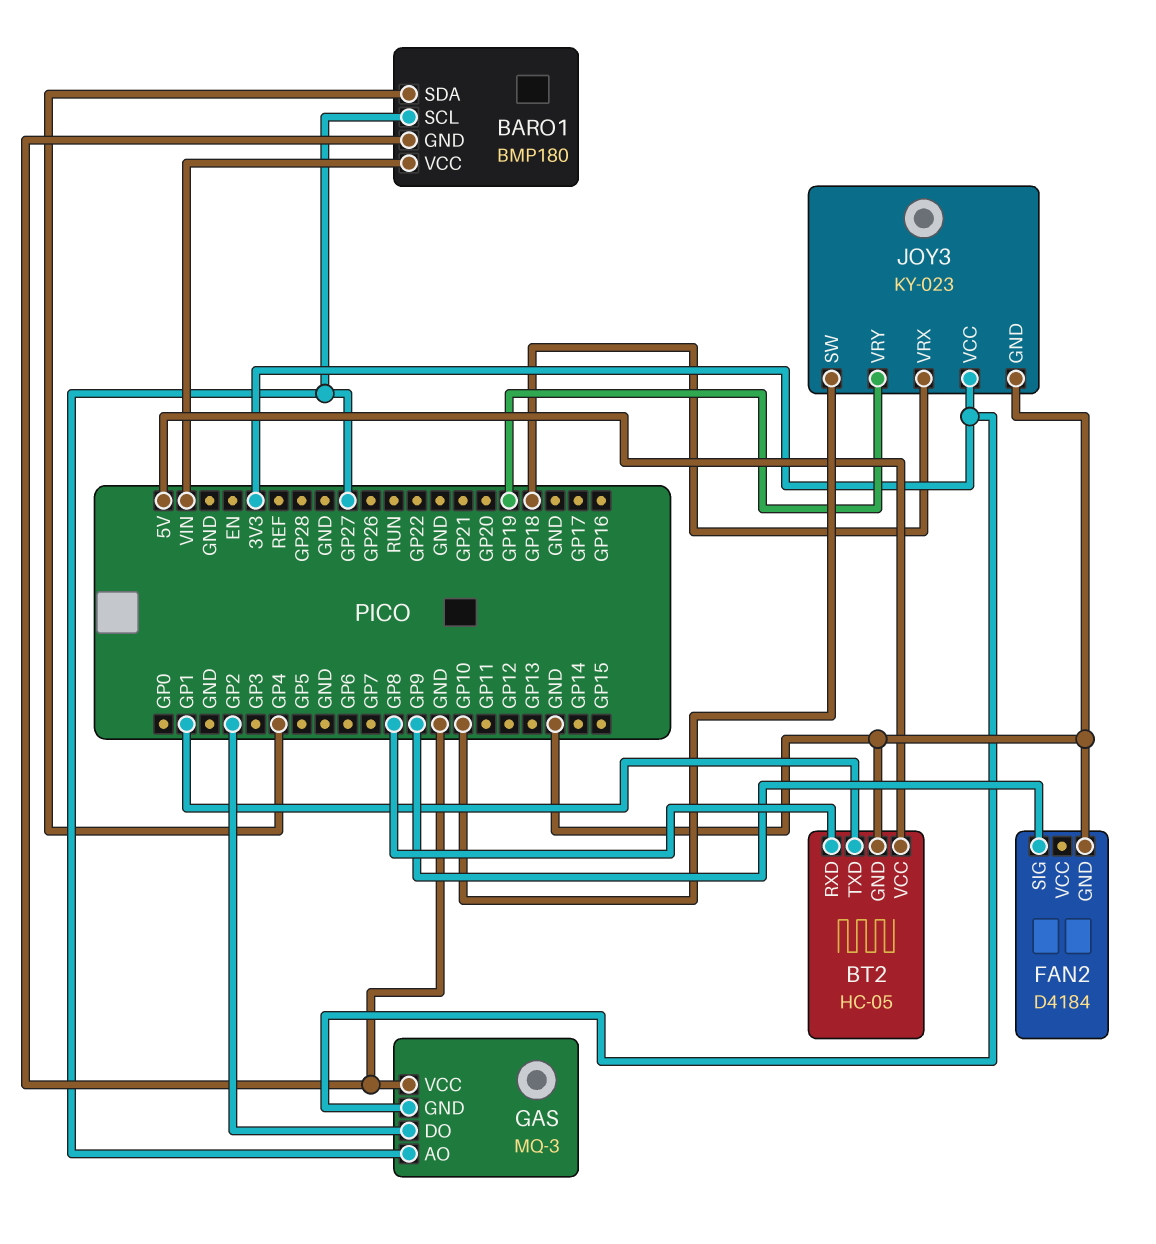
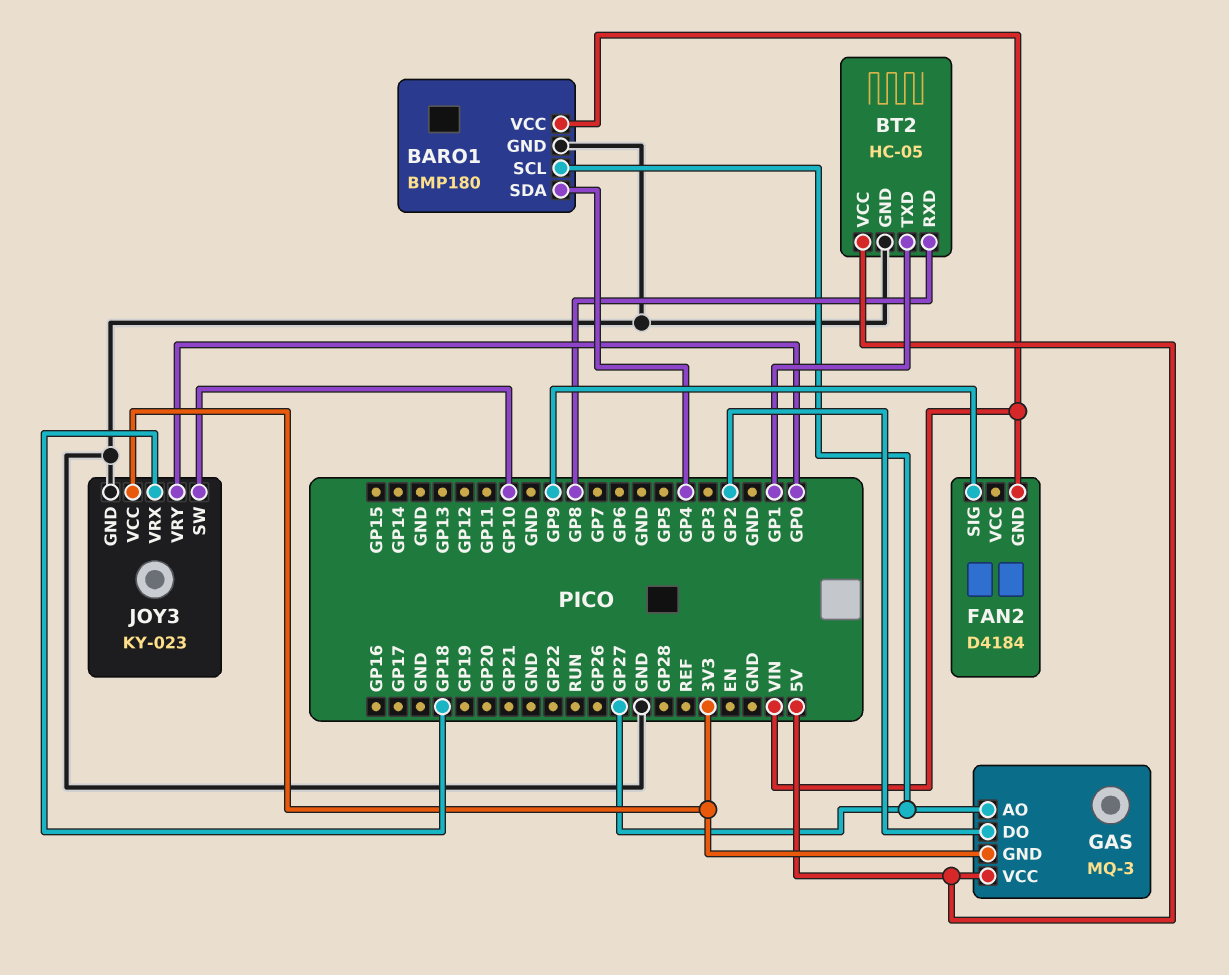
FAN2 pin GND: GND -> VIN
GAS pin VCC: GND -> 5V
JOY3 pin VRY: GP19 -> GP0

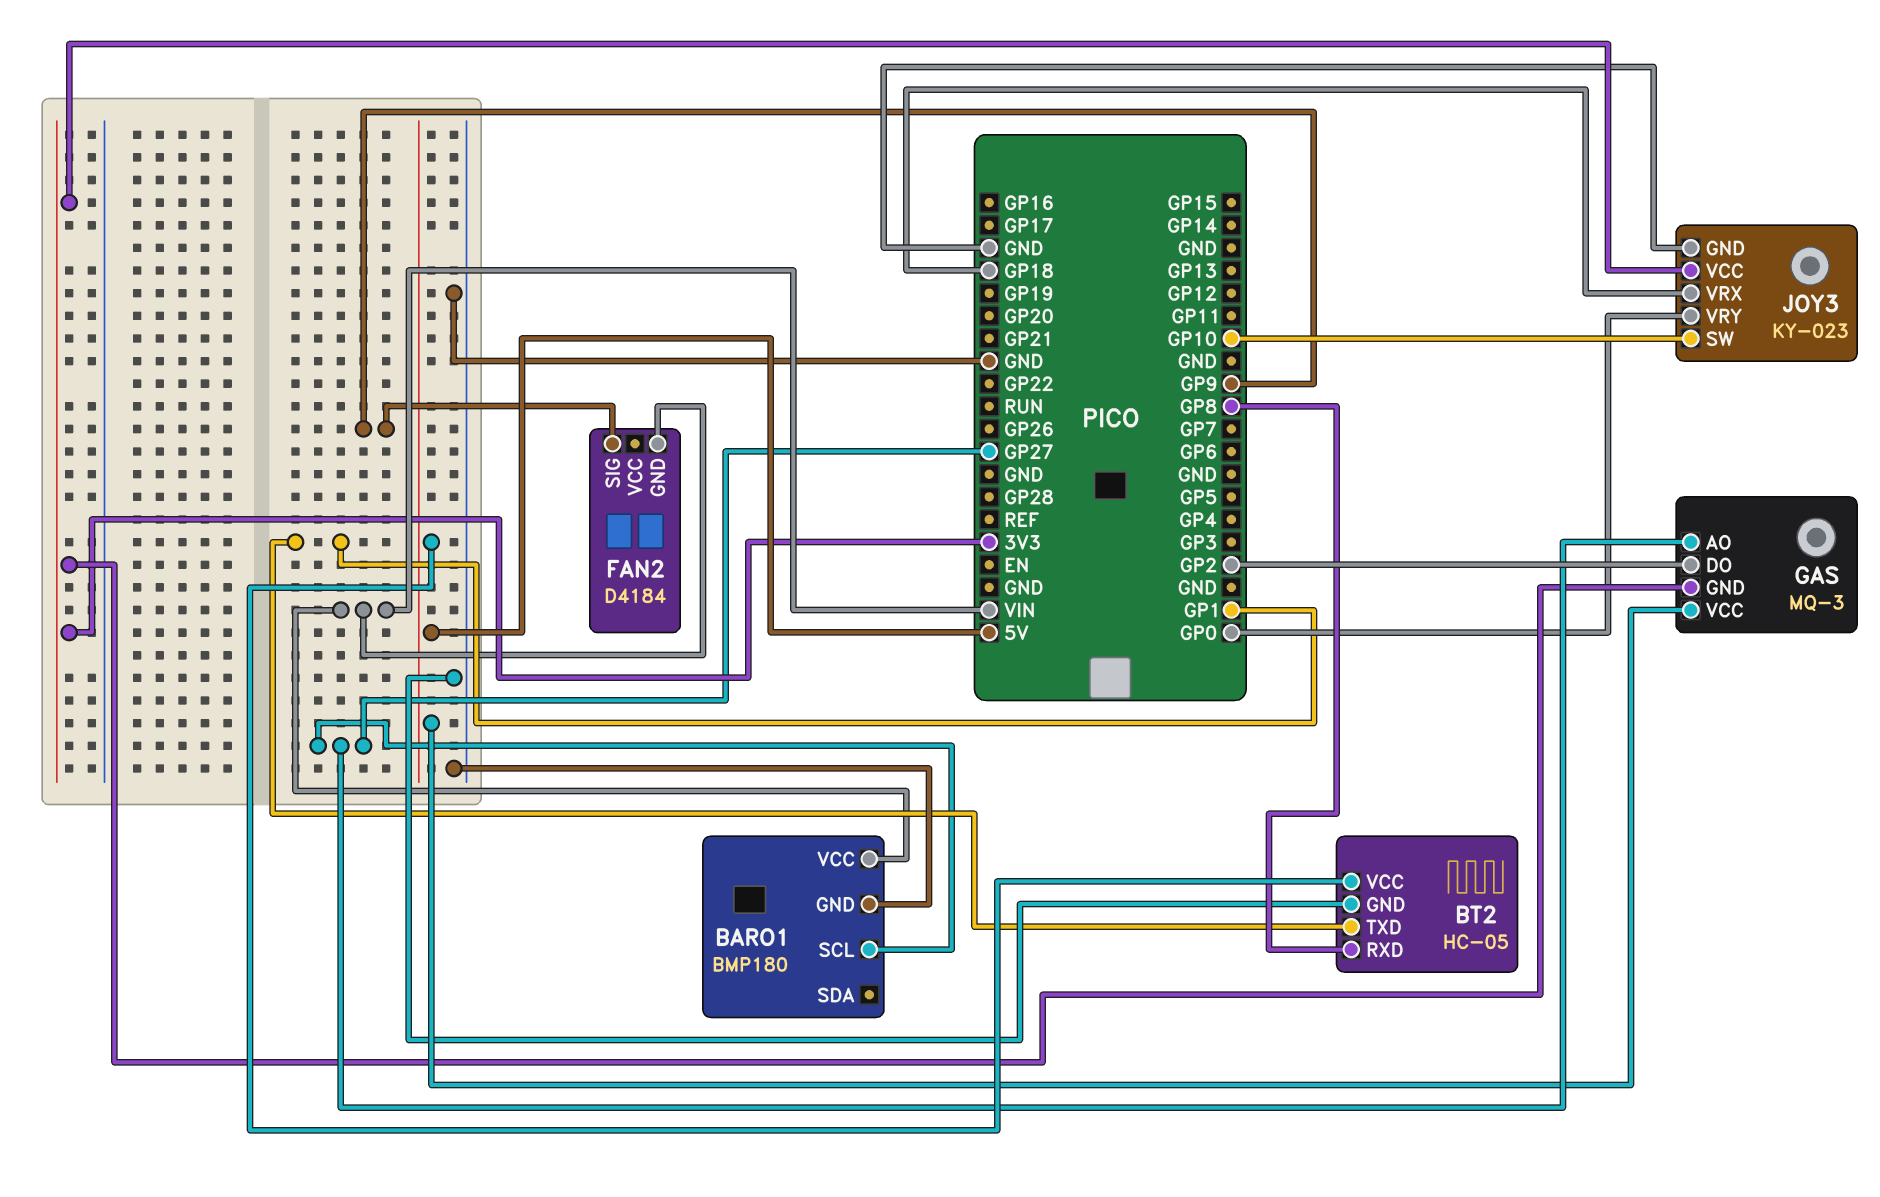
BARO1 pin SDA: GP4 -> none

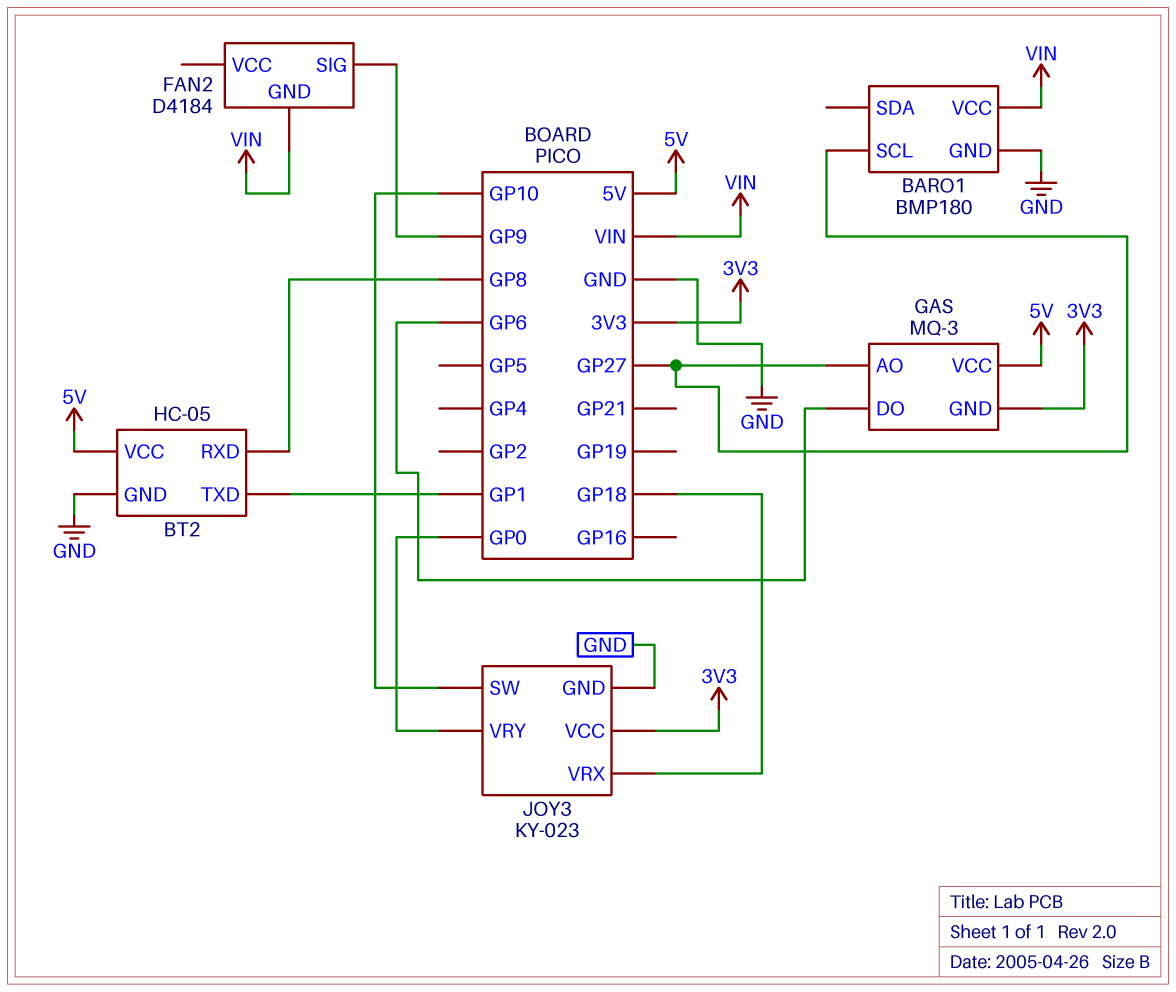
GAS pin DO: GP2 -> GP6

